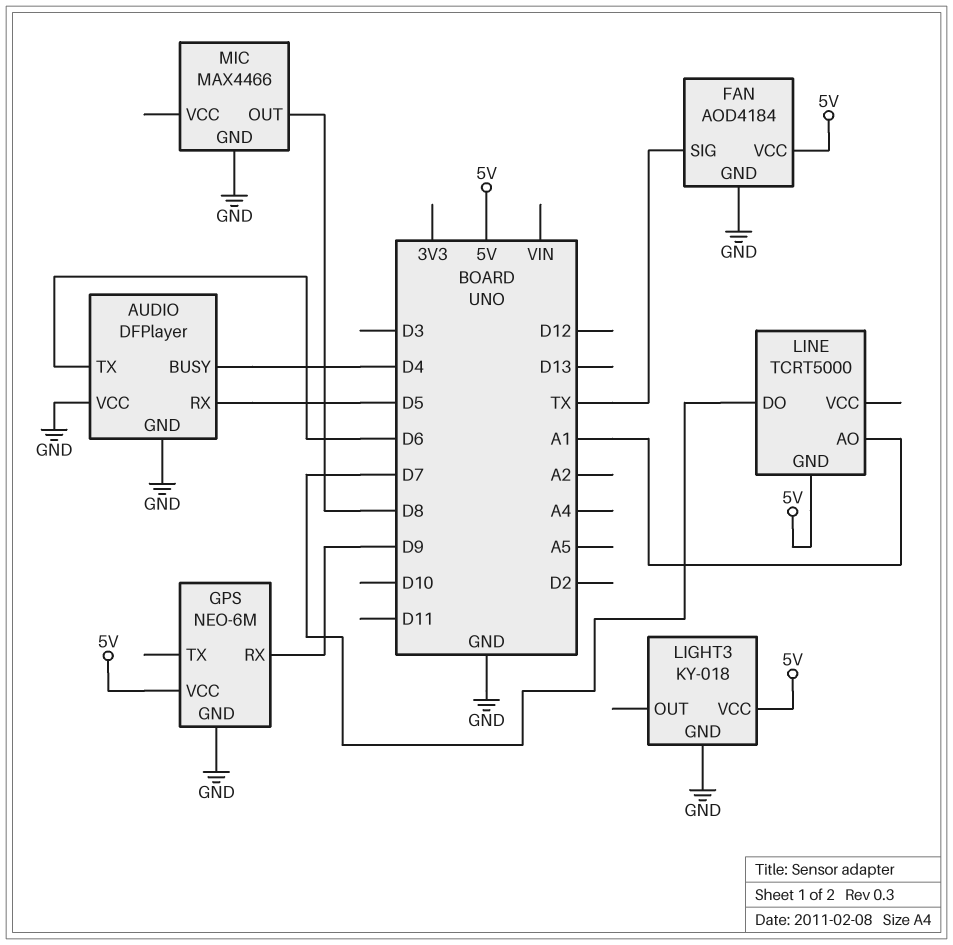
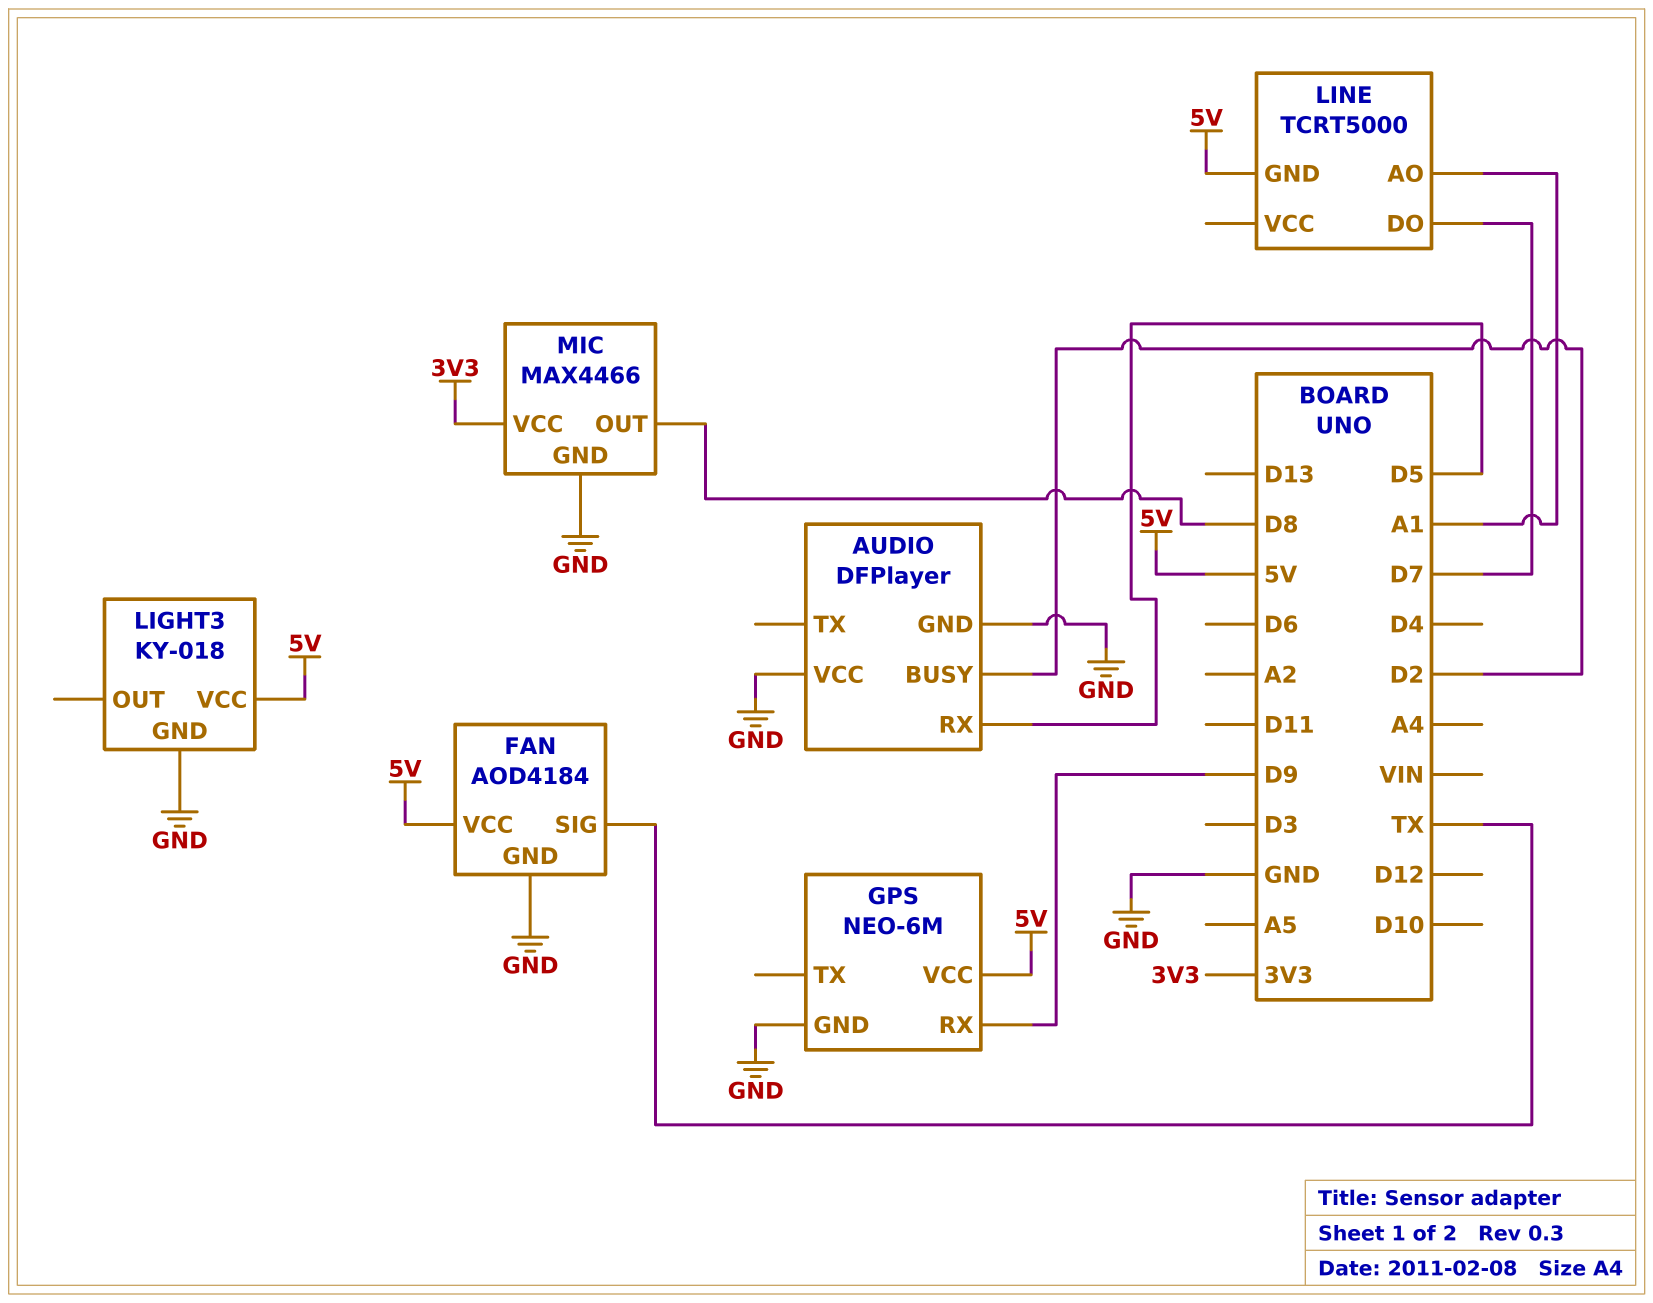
AUDIO pin BUSY: D4 -> D2
AUDIO pin TX: D6 -> none
MIC pin VCC: none -> 3V3

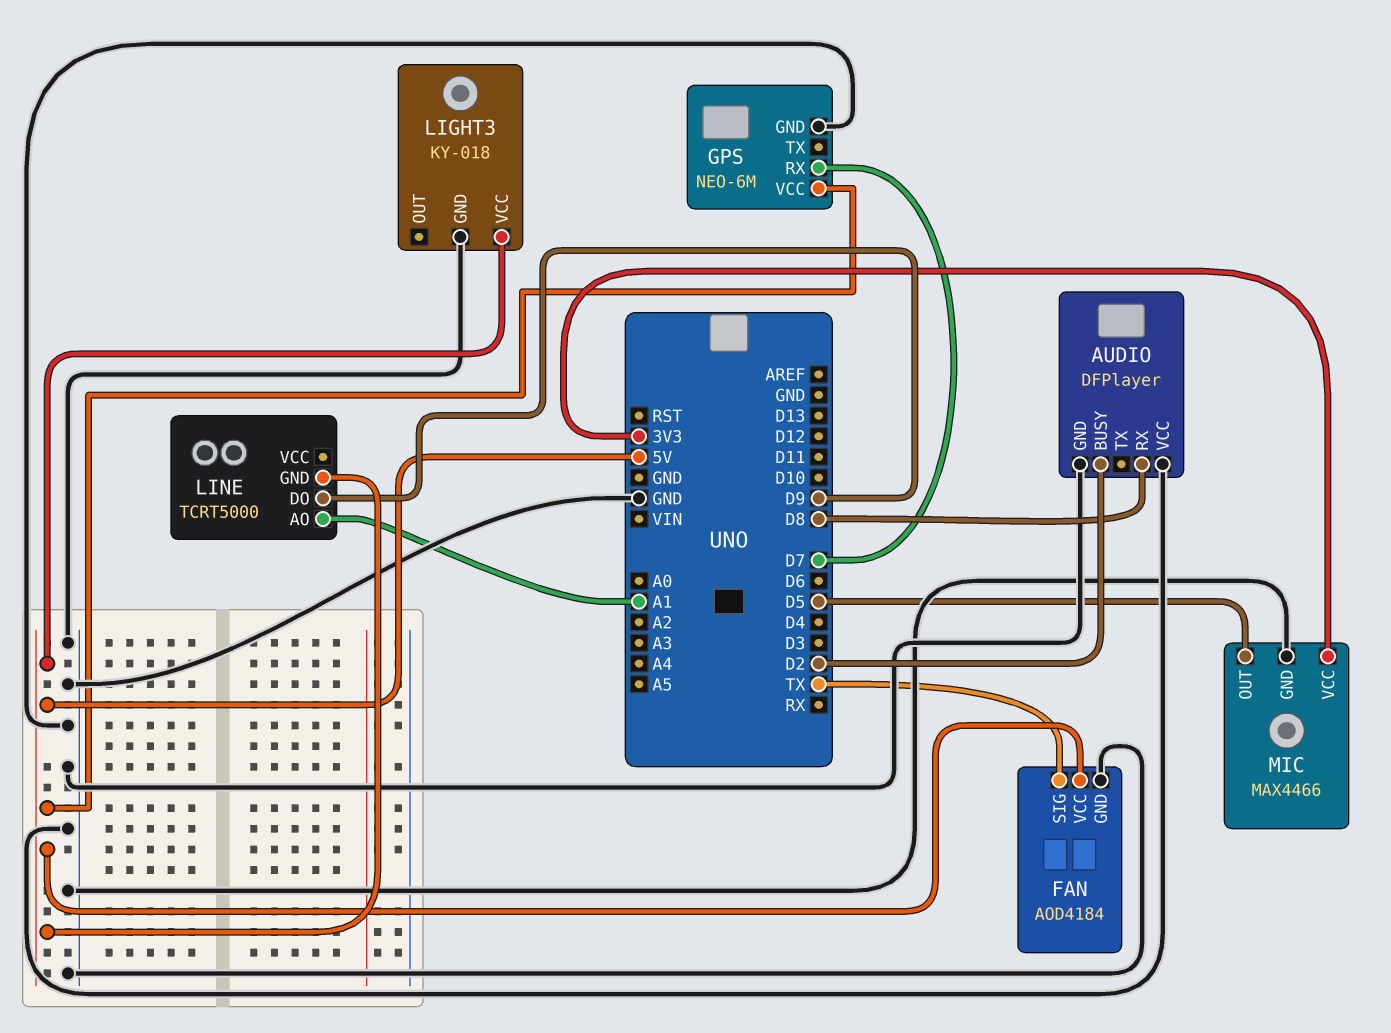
AUDIO pin RX: D5 -> D8
GPS pin RX: D9 -> D7
LINE pin DO: D7 -> D9
MIC pin OUT: D8 -> D5

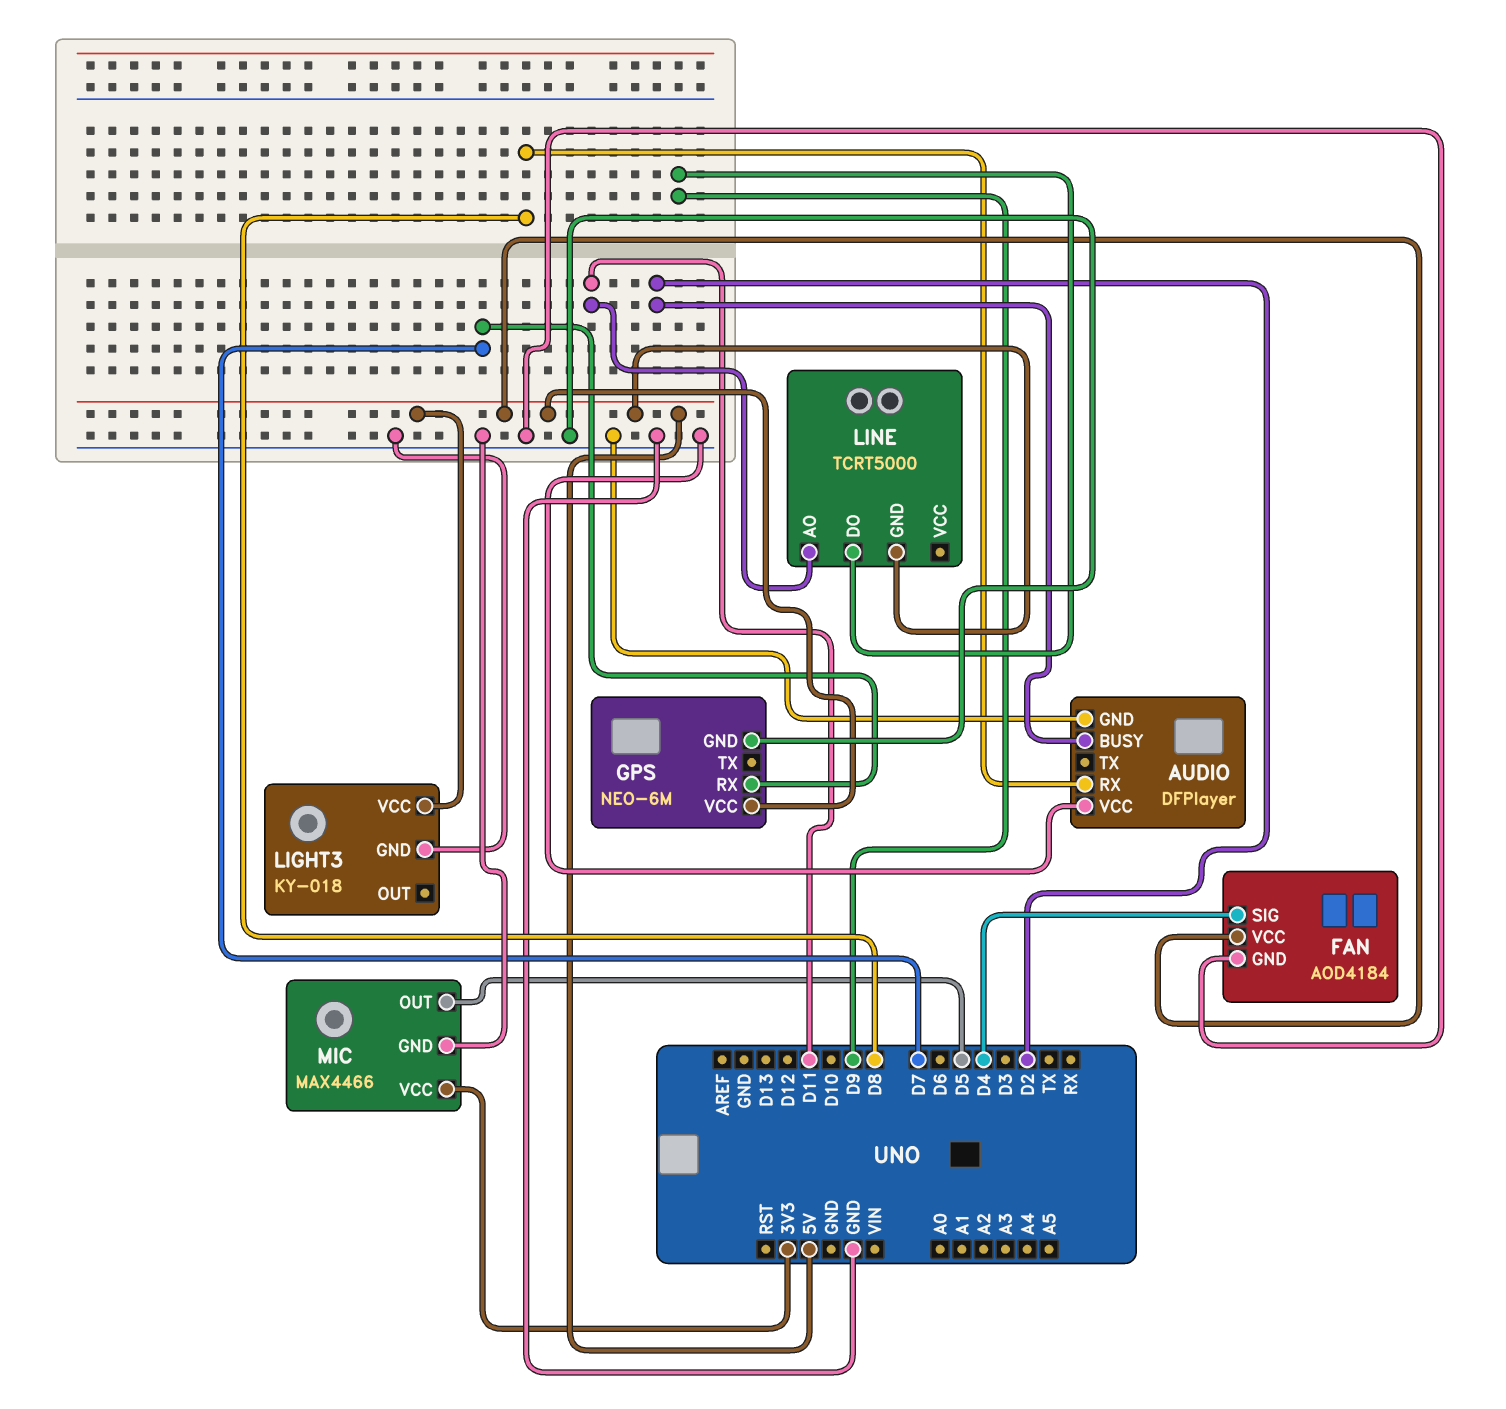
FAN pin SIG: TX -> D4
LINE pin AO: A1 -> D11

